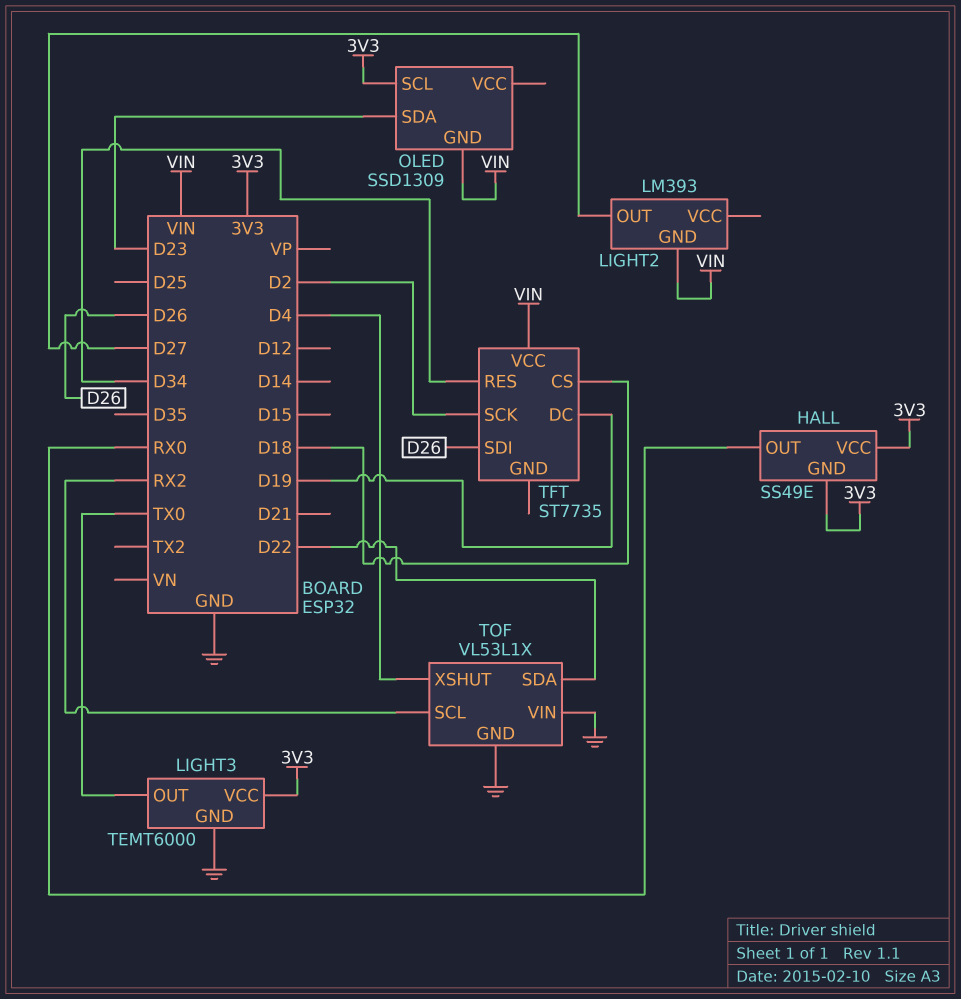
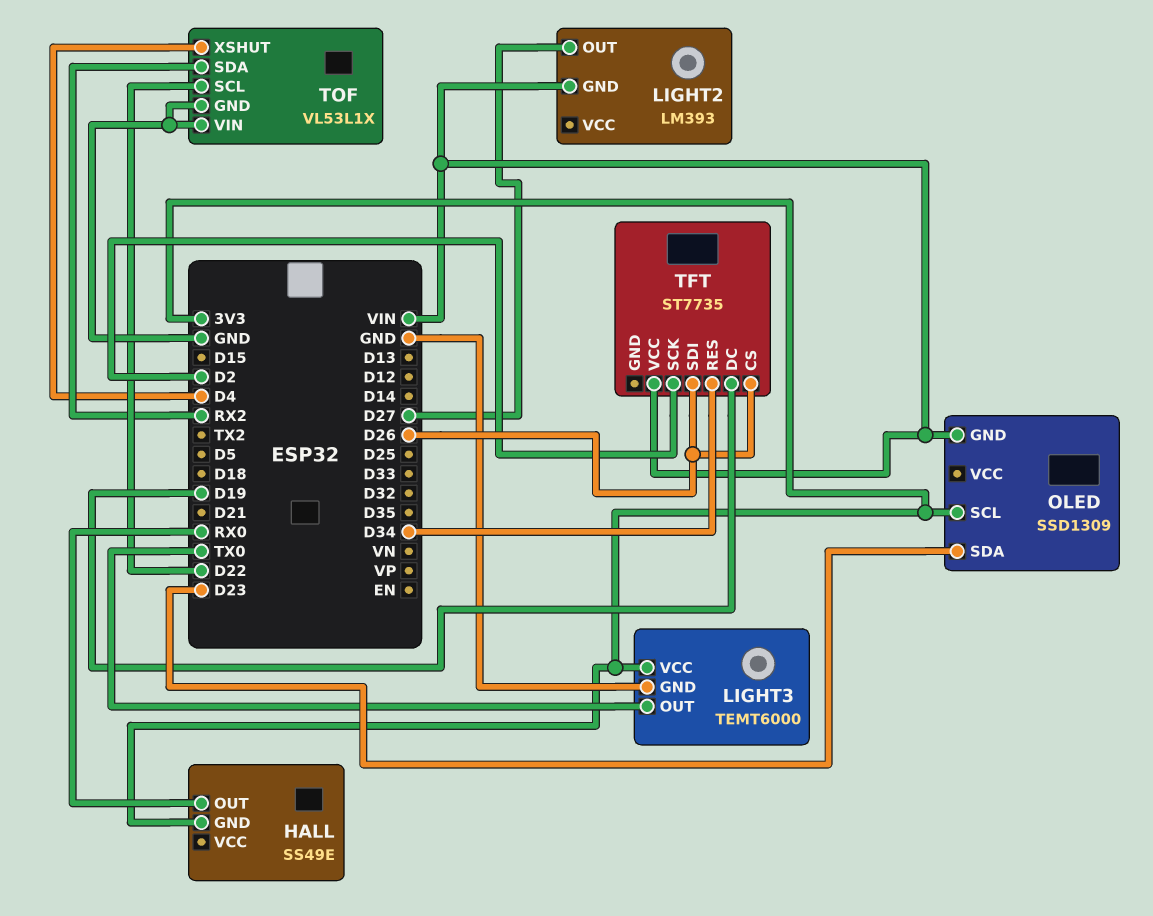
HALL pin VCC: 3V3 -> none
TFT pin CS: D18 -> D26
TOF pin SCL: RX2 -> D22
TOF pin SDA: D22 -> RX2

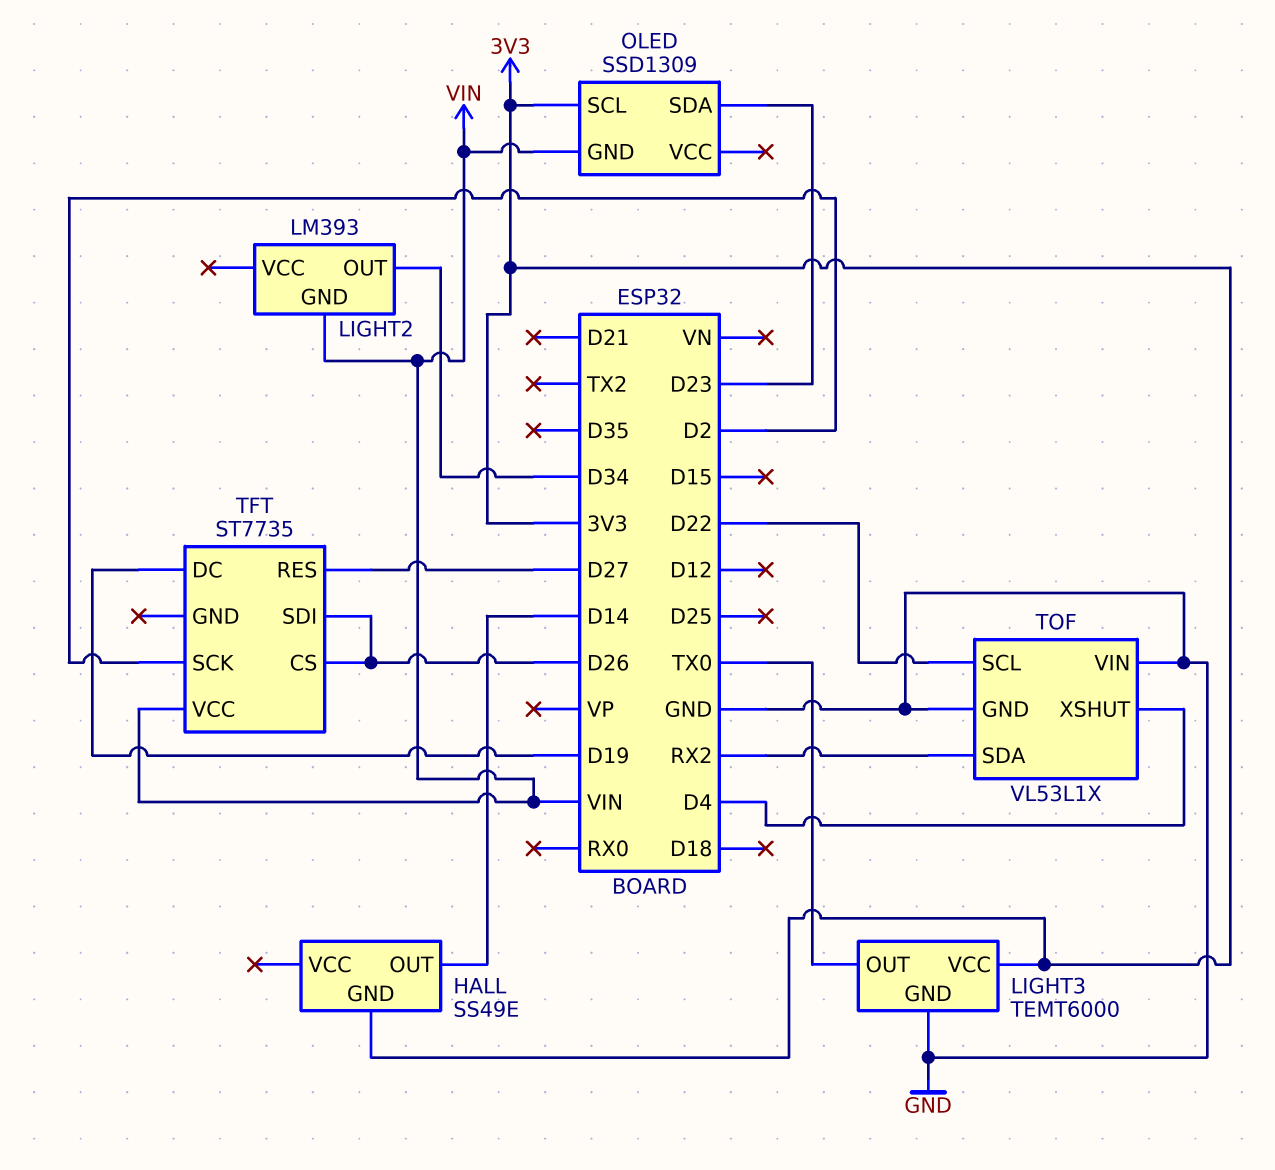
HALL pin OUT: RX0 -> D14
LIGHT2 pin OUT: D27 -> D34
TFT pin RES: D34 -> D27

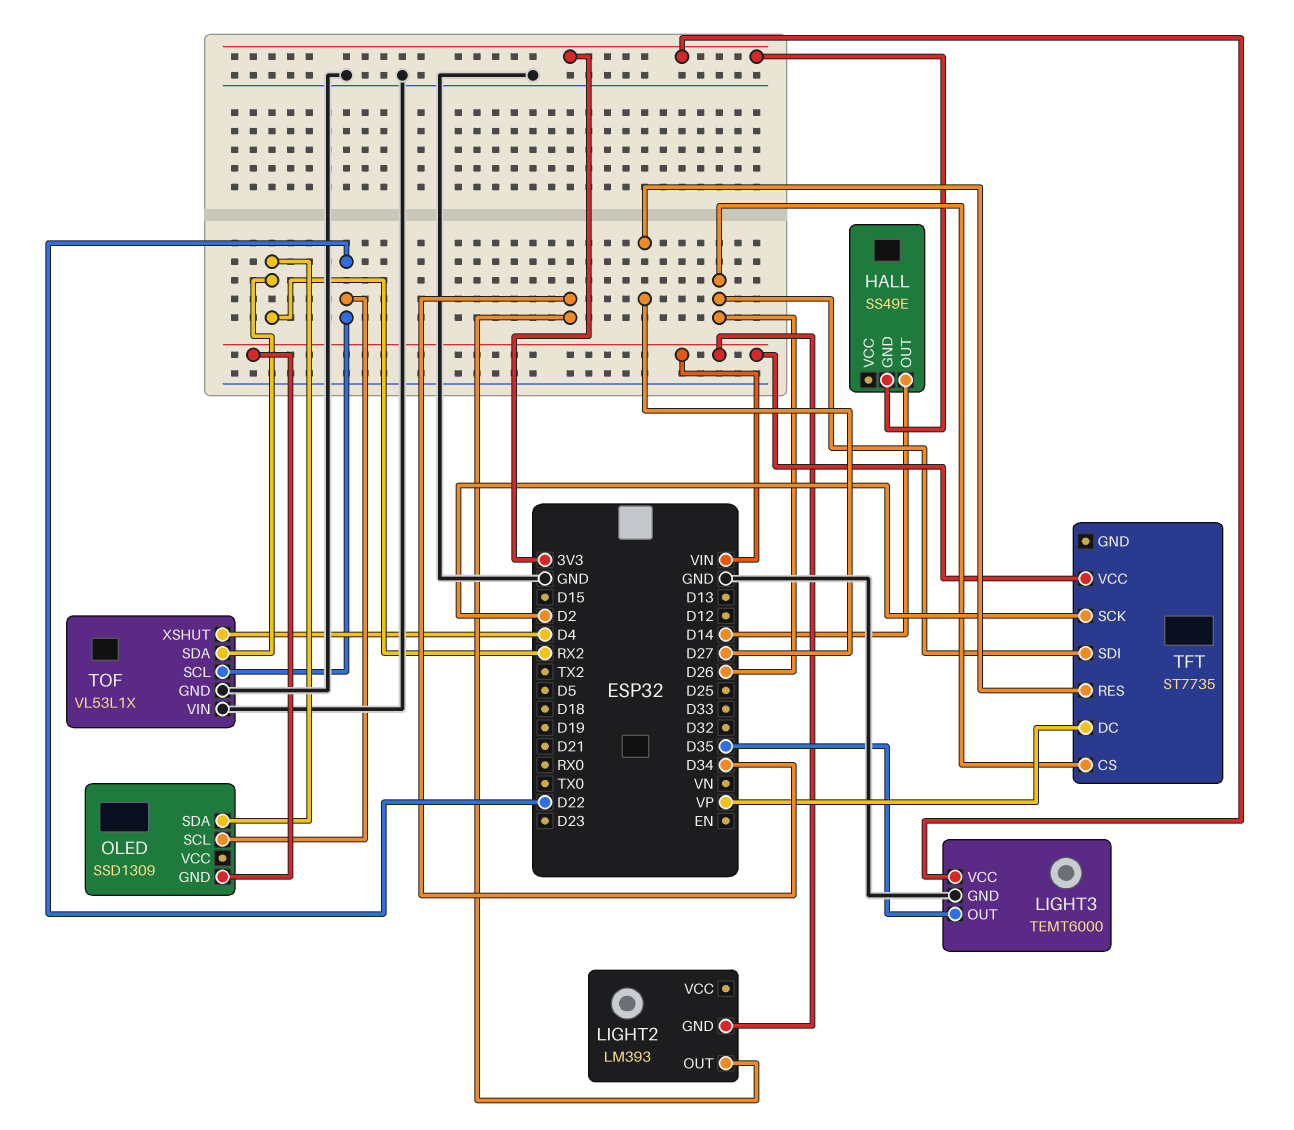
LIGHT3 pin OUT: TX0 -> D35
OLED pin SCL: 3V3 -> D22
OLED pin SDA: D23 -> RX2
TFT pin DC: D19 -> VP

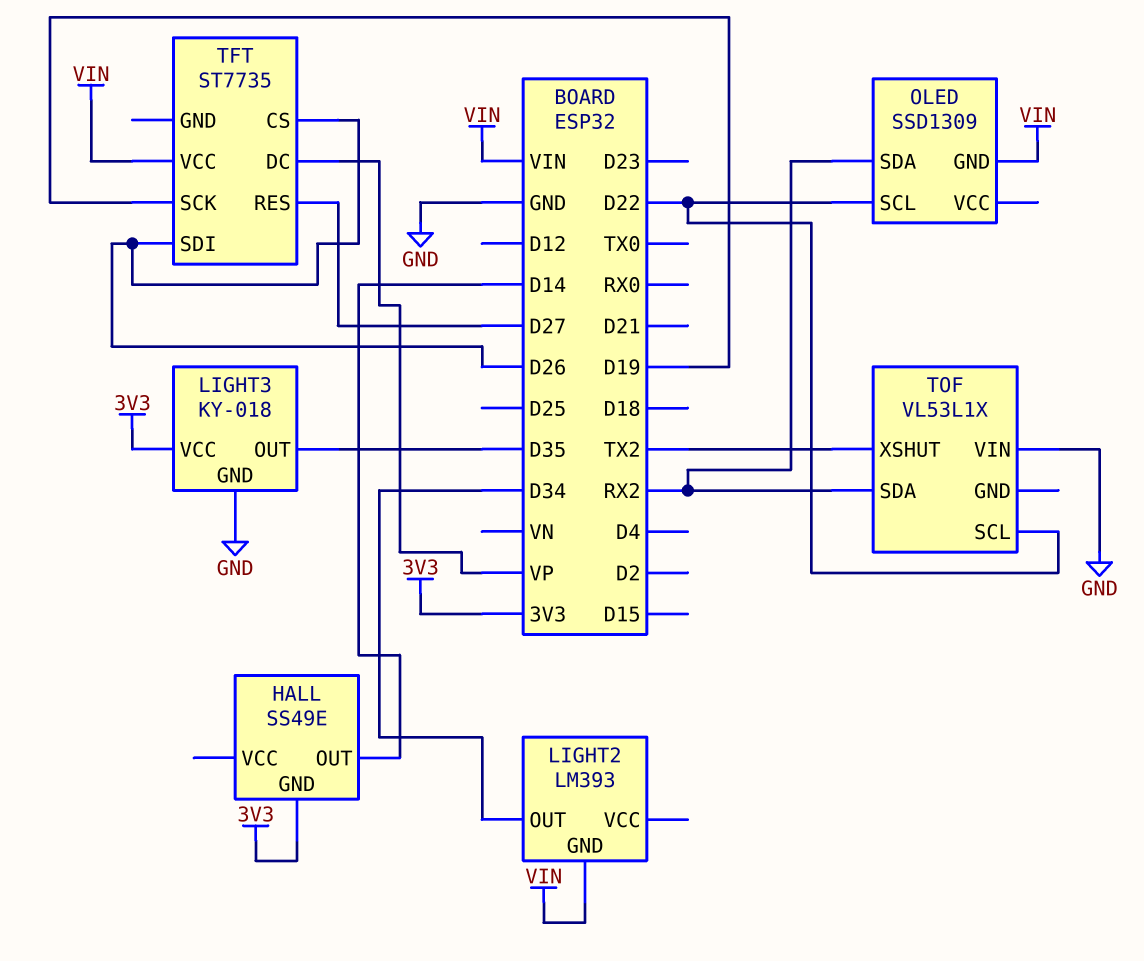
LIGHT3: TEMT6000 -> KY-018
TFT pin SCK: D2 -> D19
TOF pin GND: GND -> none
TOF pin XSHUT: D4 -> TX2

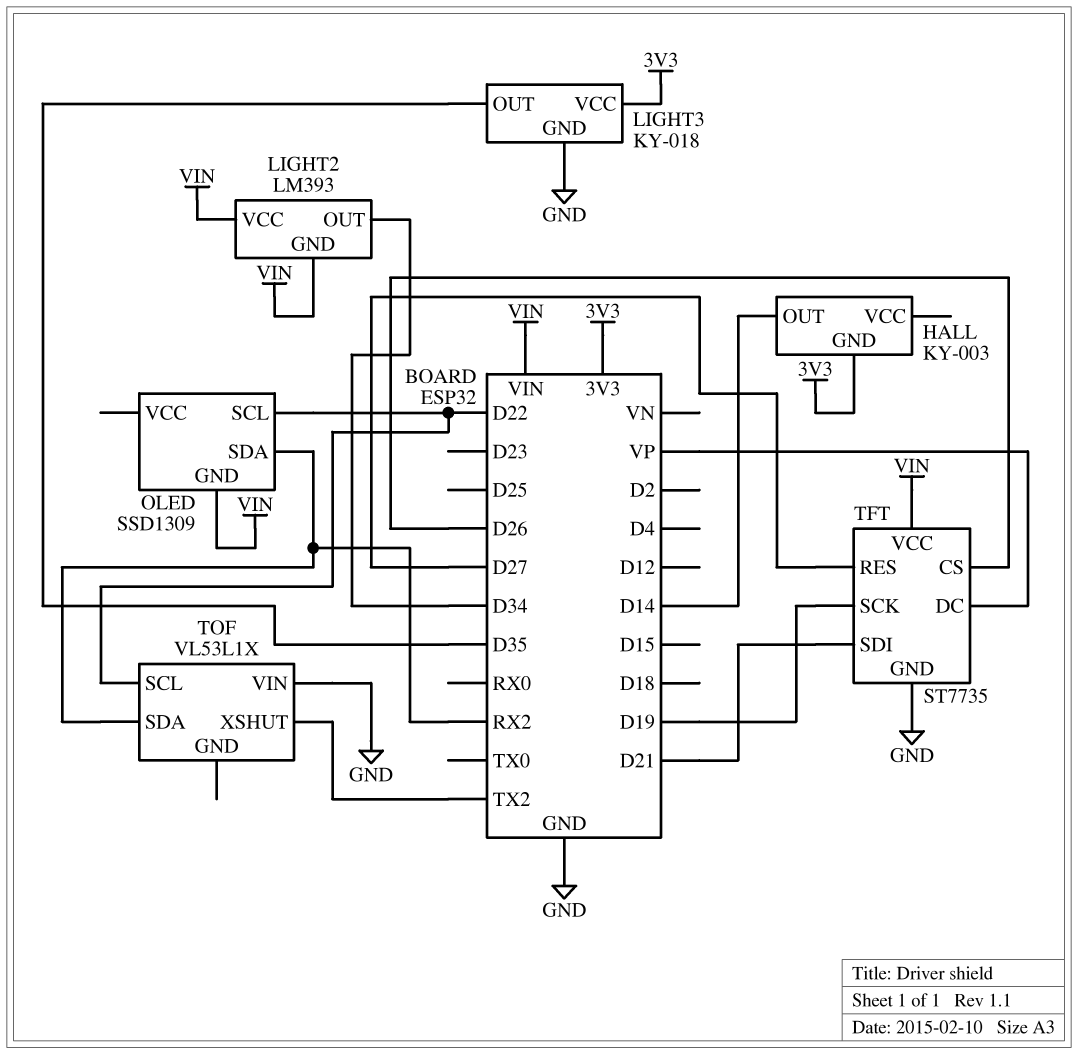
HALL: SS49E -> KY-003
LIGHT2 pin VCC: none -> VIN
TFT pin GND: none -> GND
TFT pin SDI: D26 -> D21

